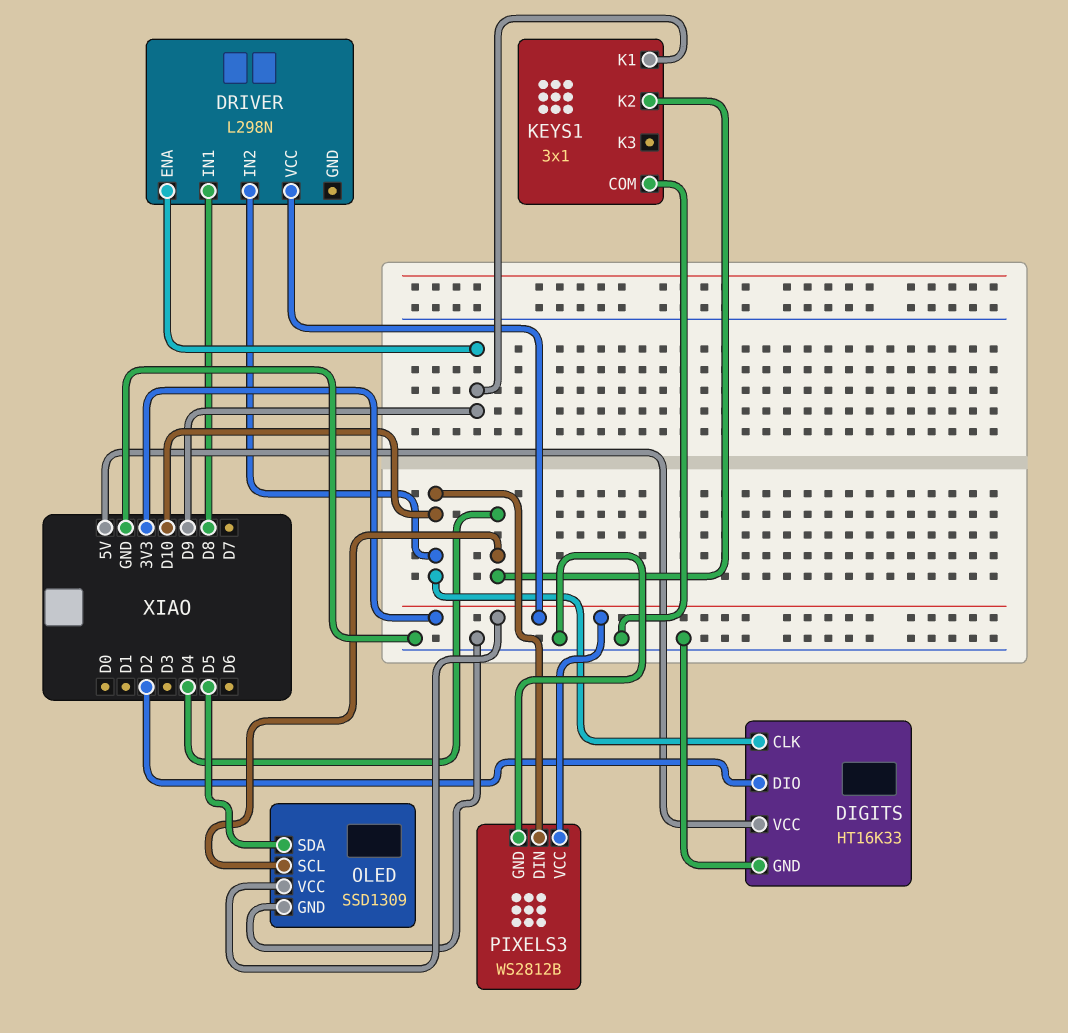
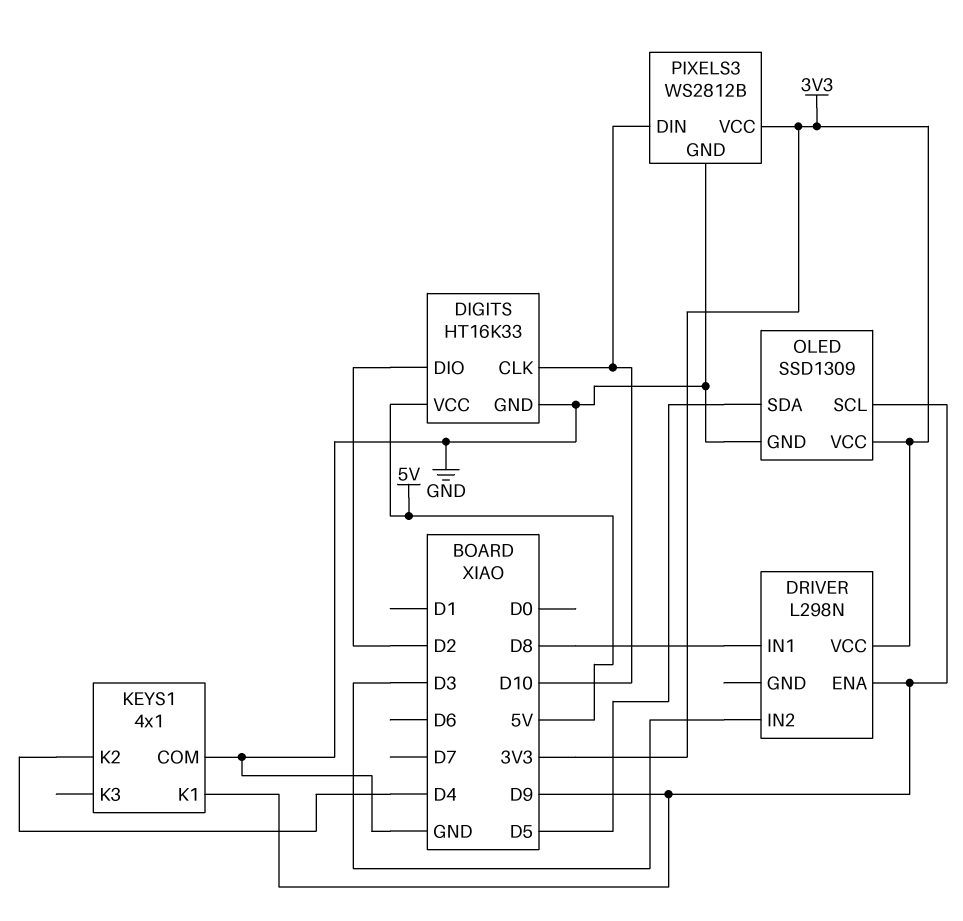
DRIVER pin IN2: D10 -> D3
KEYS1: 3x1 -> 4x1
OLED pin SCL: D4 -> D9

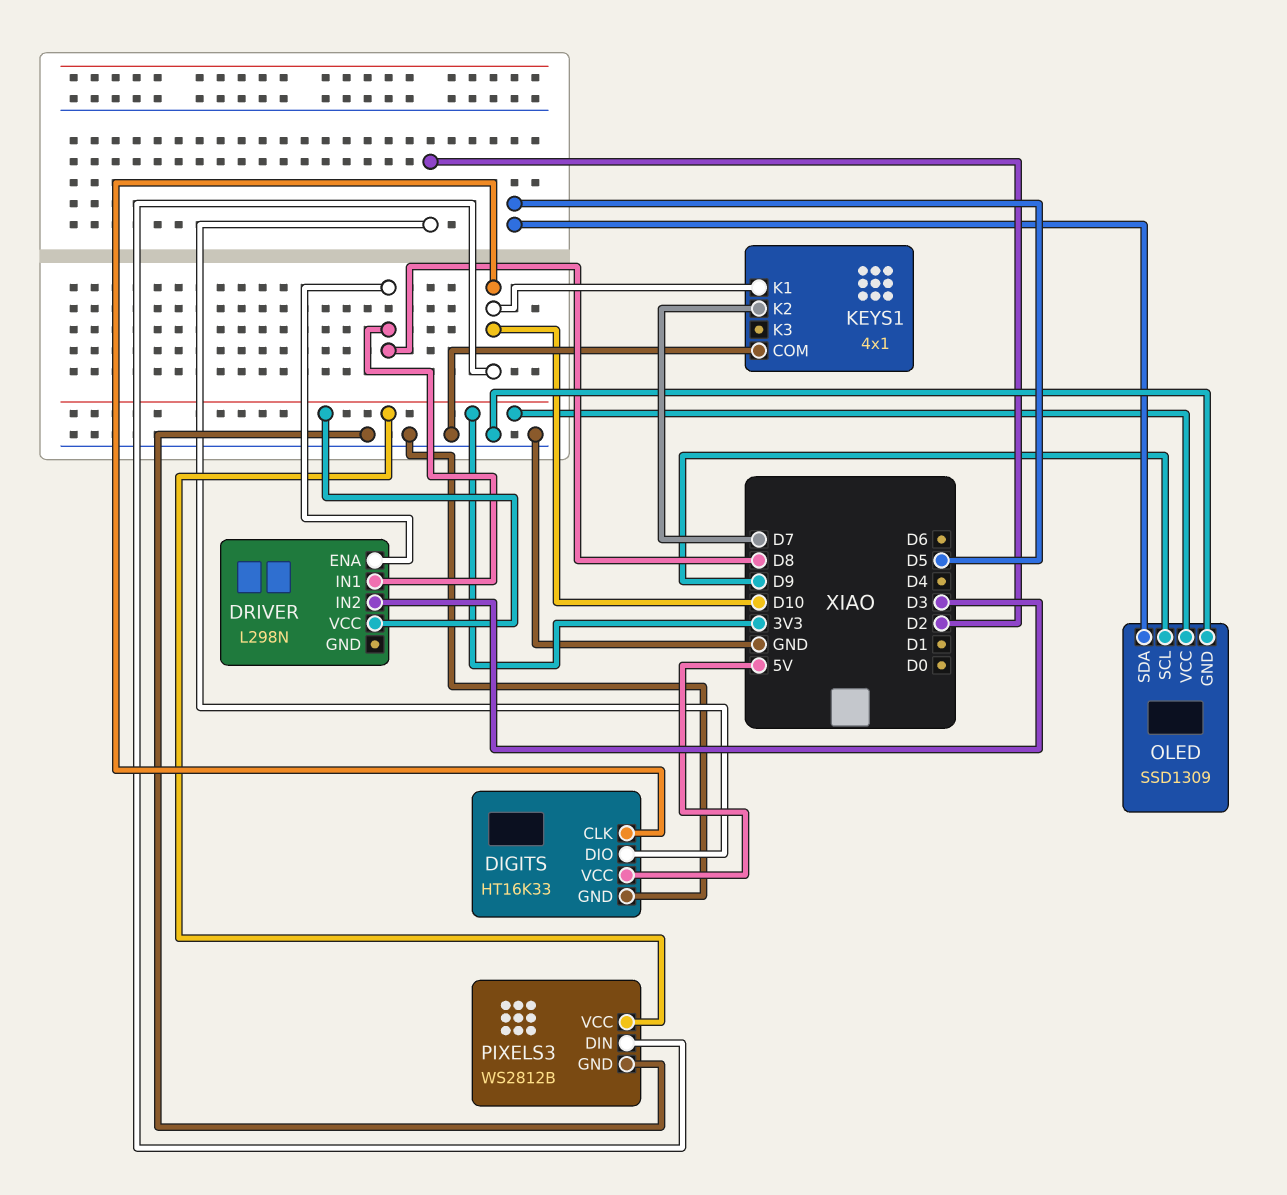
DRIVER pin ENA: D9 -> D8
KEYS1 pin K1: D9 -> D10
KEYS1 pin K2: D4 -> D7

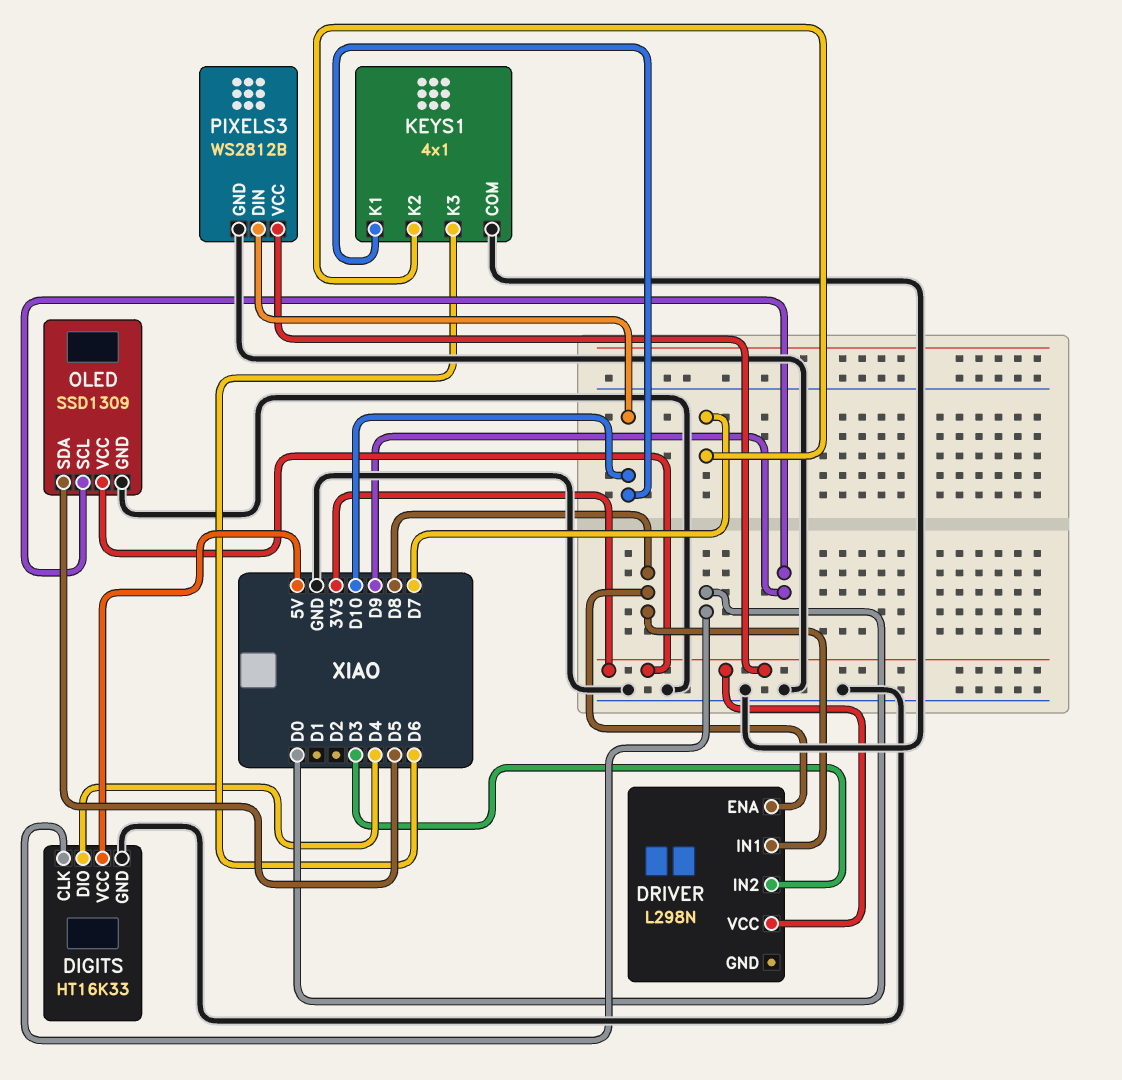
DIGITS pin CLK: D10 -> D0
DIGITS pin DIO: D2 -> D4
KEYS1 pin K3: none -> D6

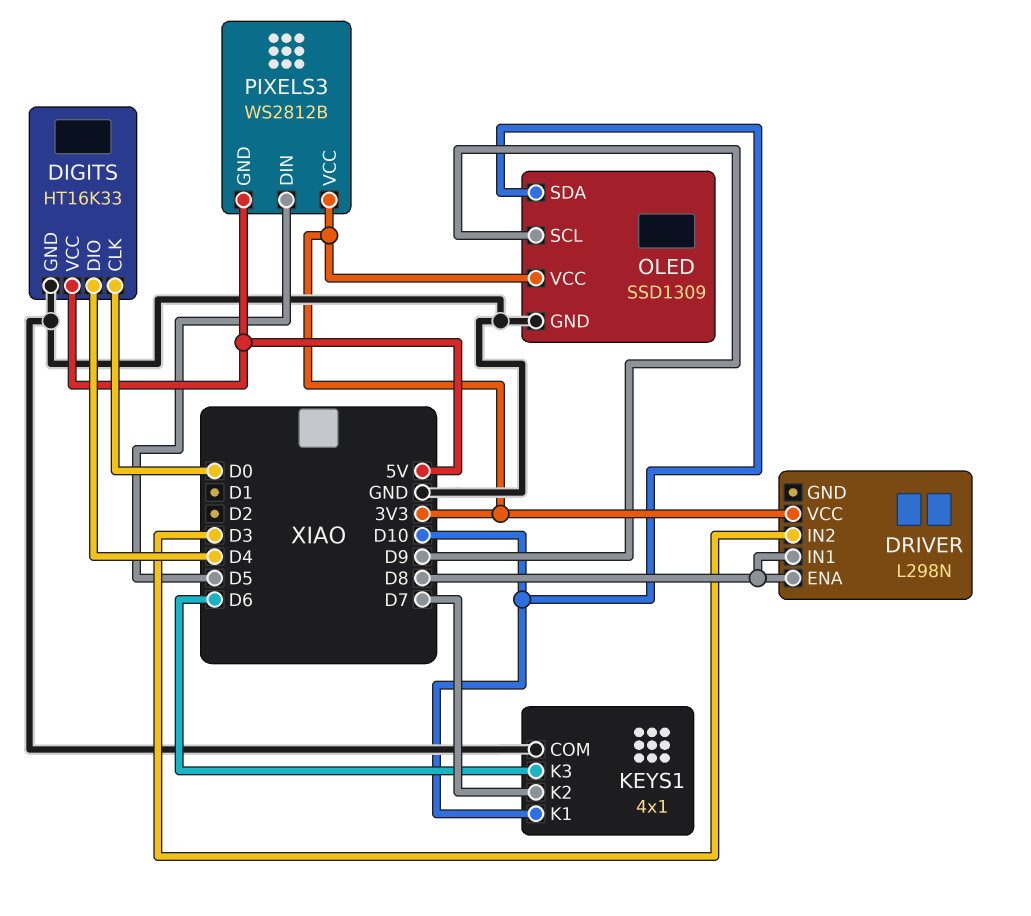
OLED pin SDA: D5 -> D10
PIXELS3 pin DIN: D10 -> D5
PIXELS3 pin GND: GND -> 5V

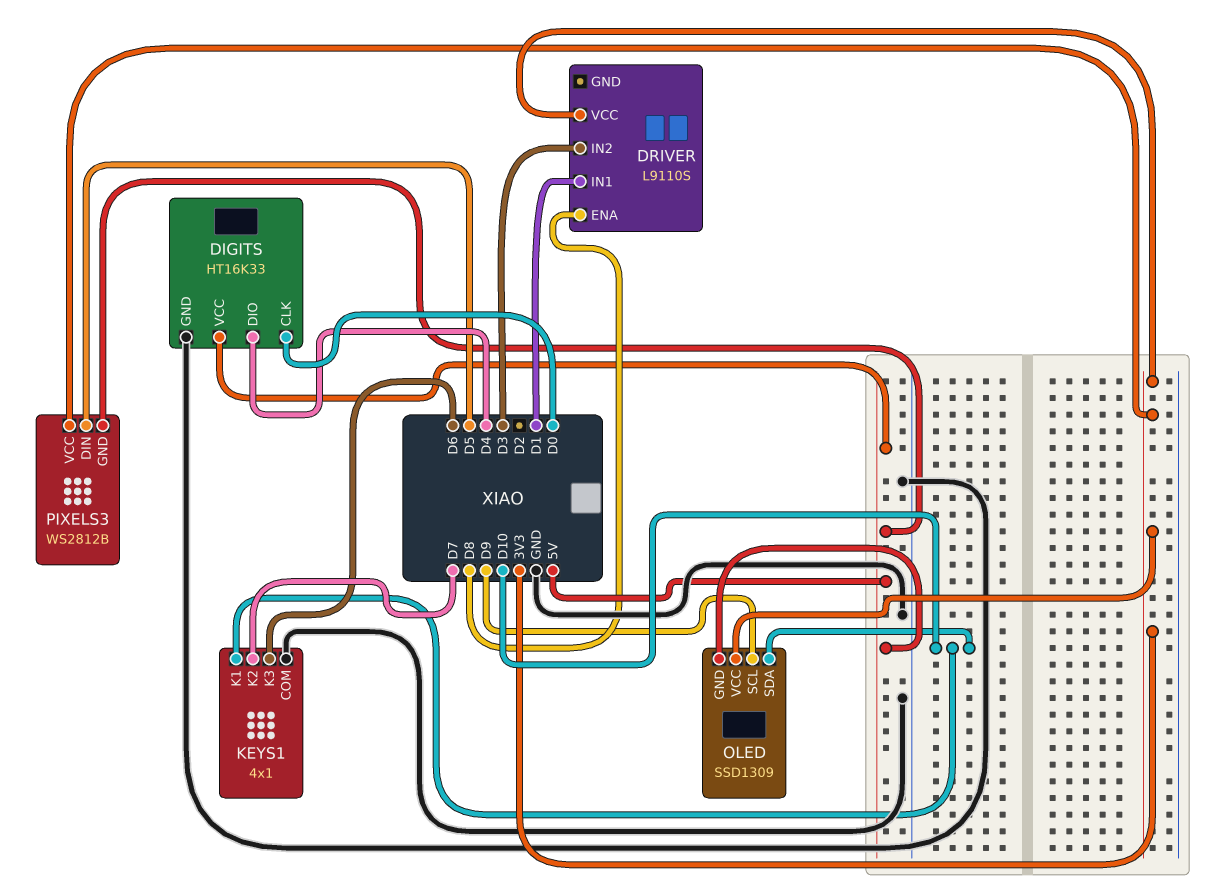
DRIVER: L298N -> L9110S
DRIVER pin IN1: D8 -> D1
OLED pin GND: GND -> 5V

